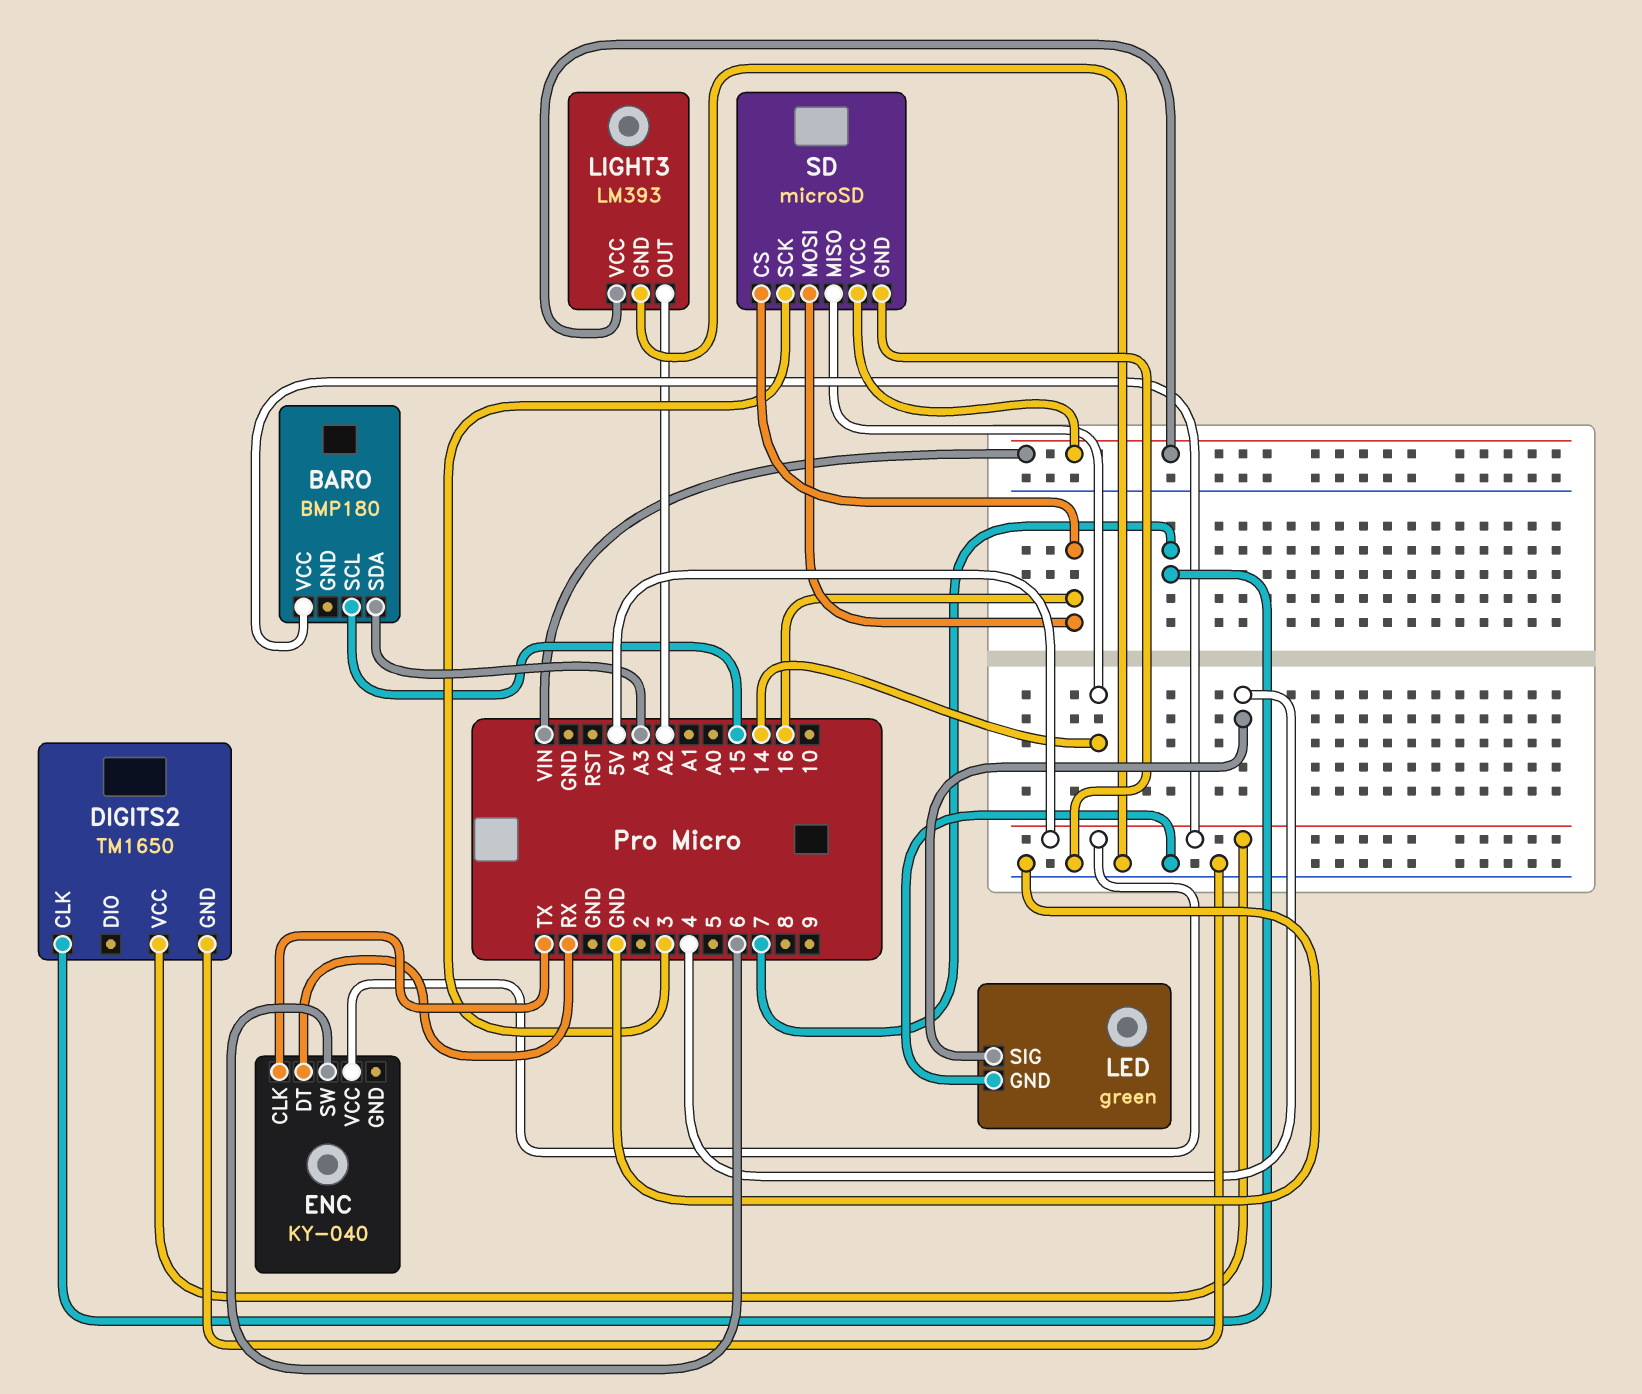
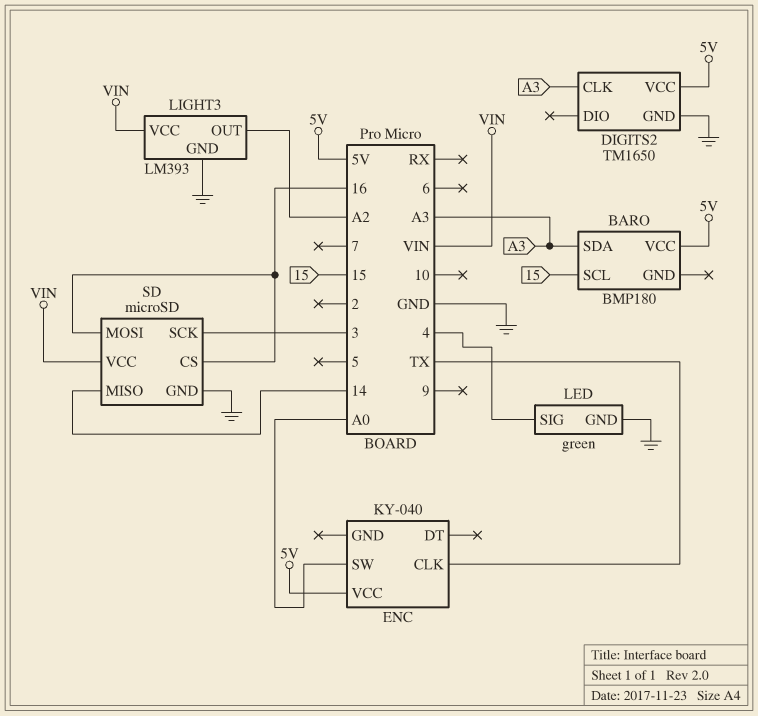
DIGITS2 pin CLK: 7 -> A3
ENC pin DT: RX -> none
ENC pin SW: 6 -> A0

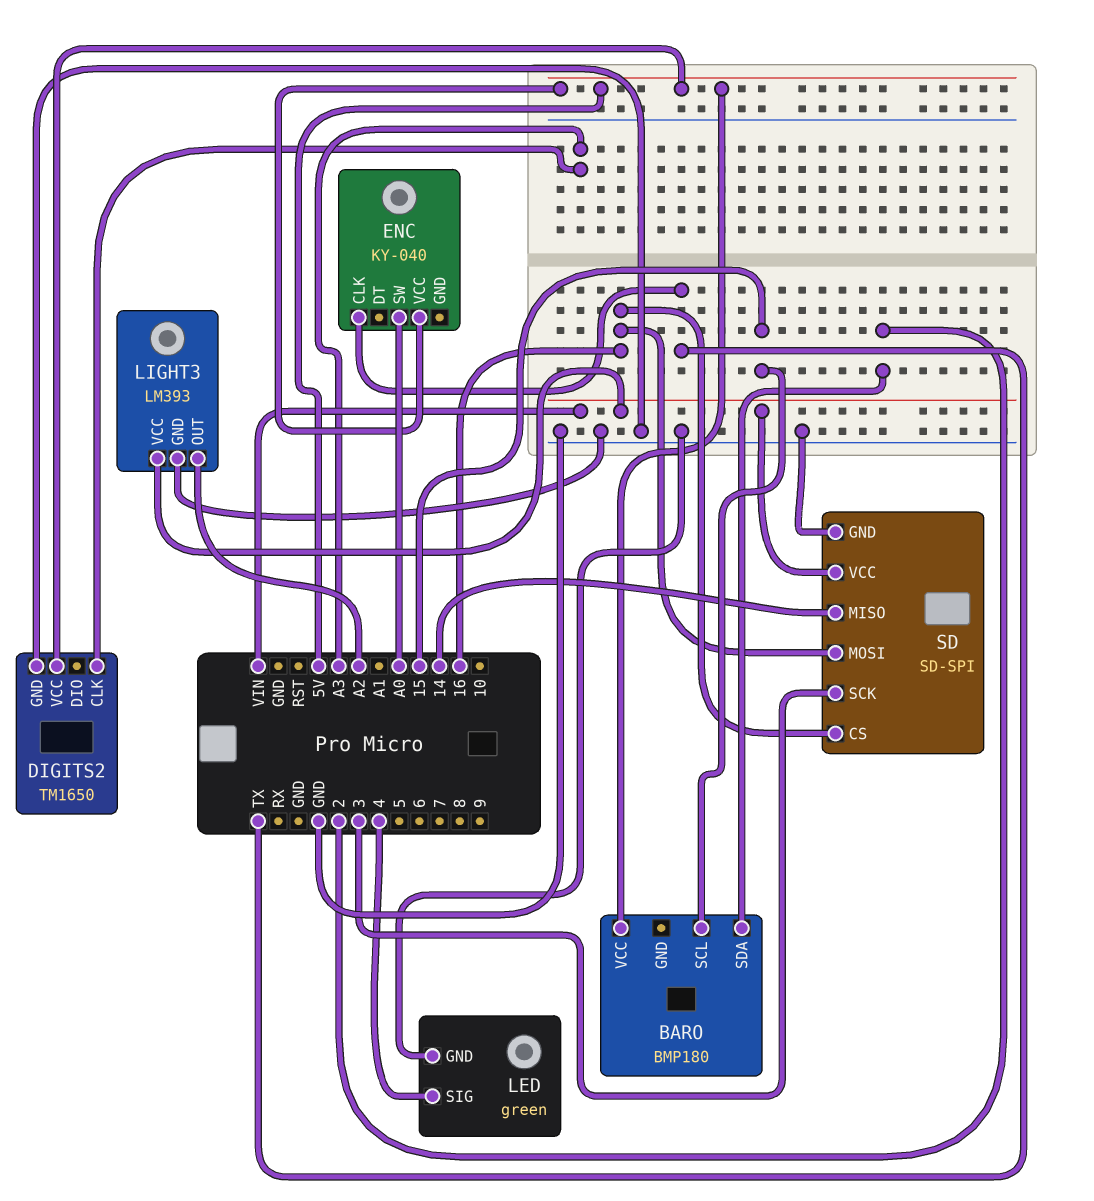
BARO pin SDA: A3 -> 2
SD: microSD -> SD-SPI

